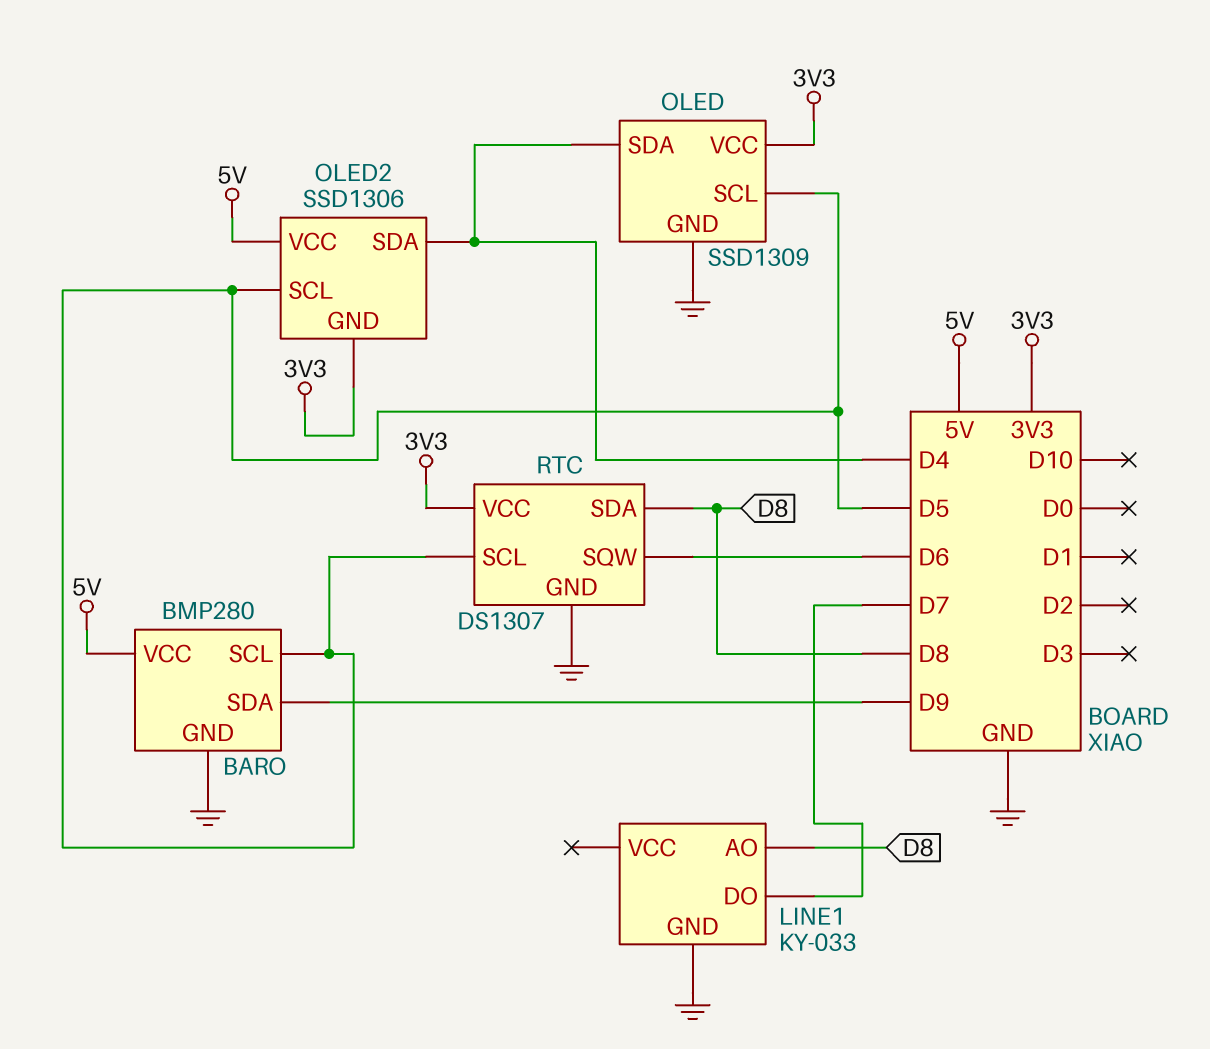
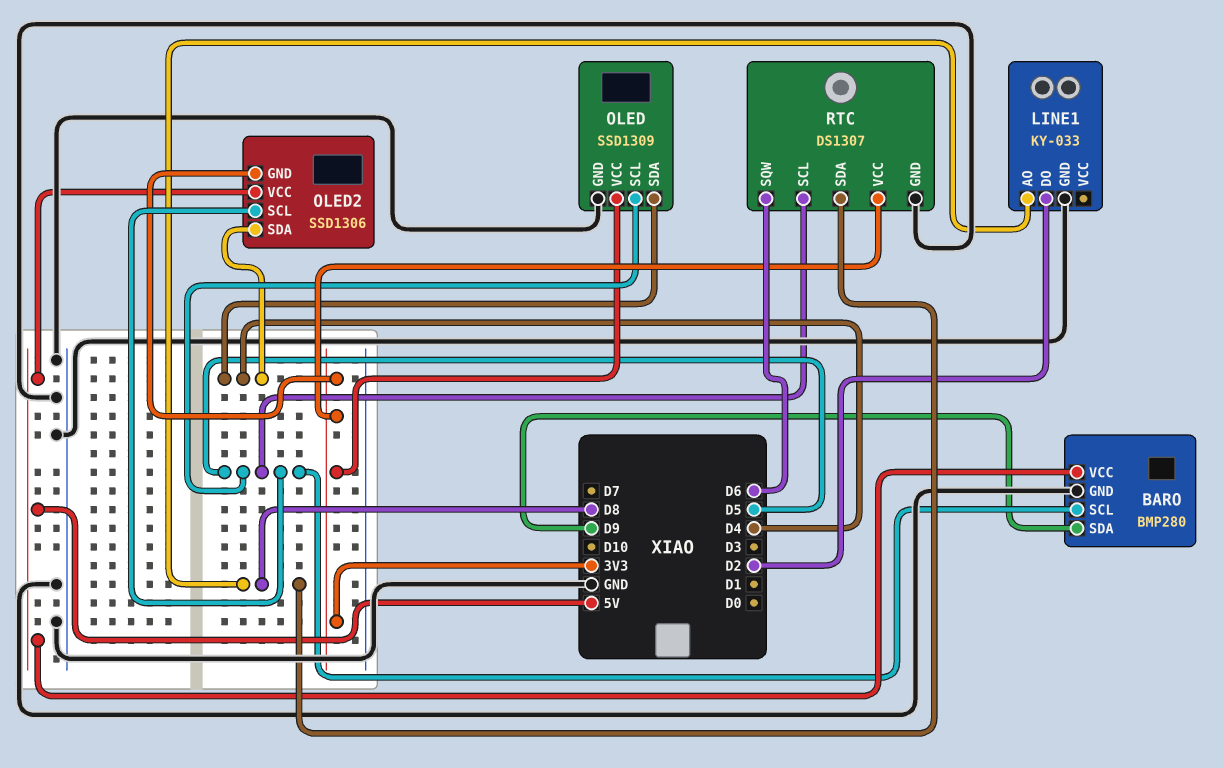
LINE1 pin DO: D7 -> D2

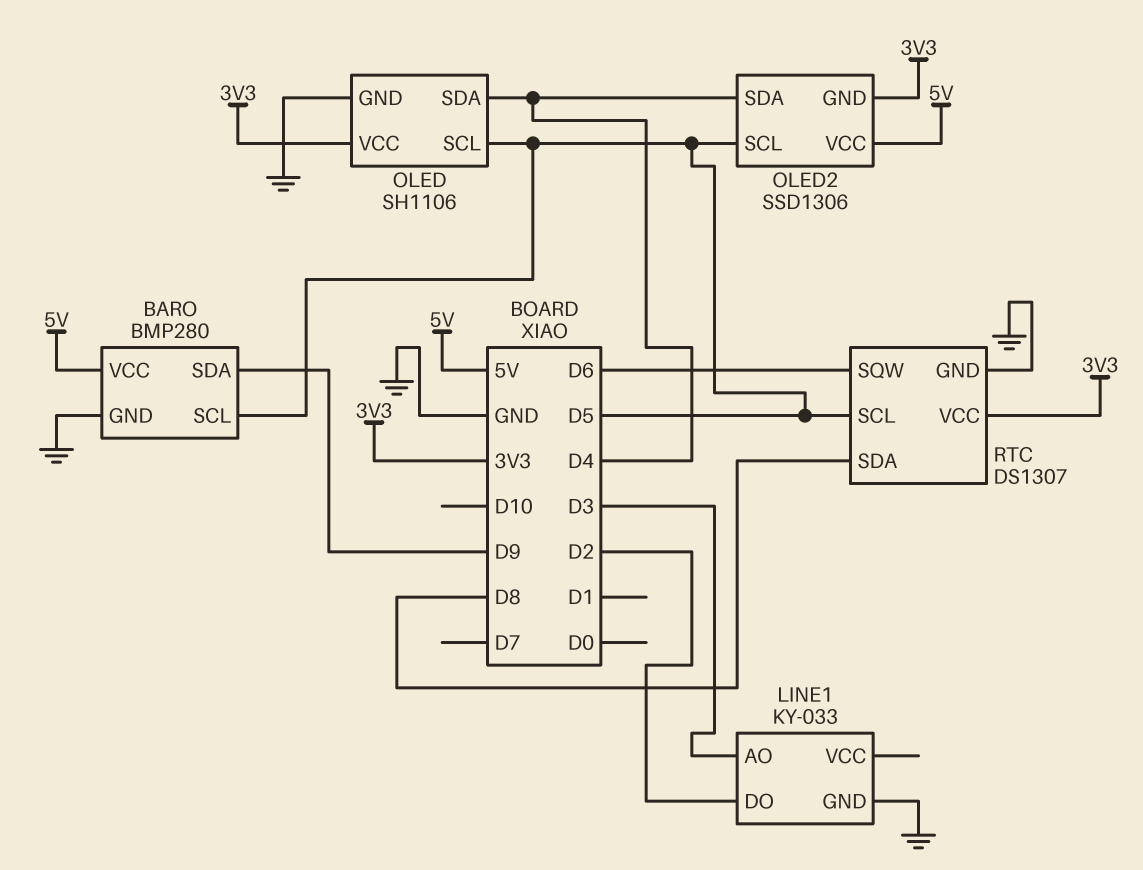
LINE1 pin AO: D8 -> D3
OLED: SSD1309 -> SH1106

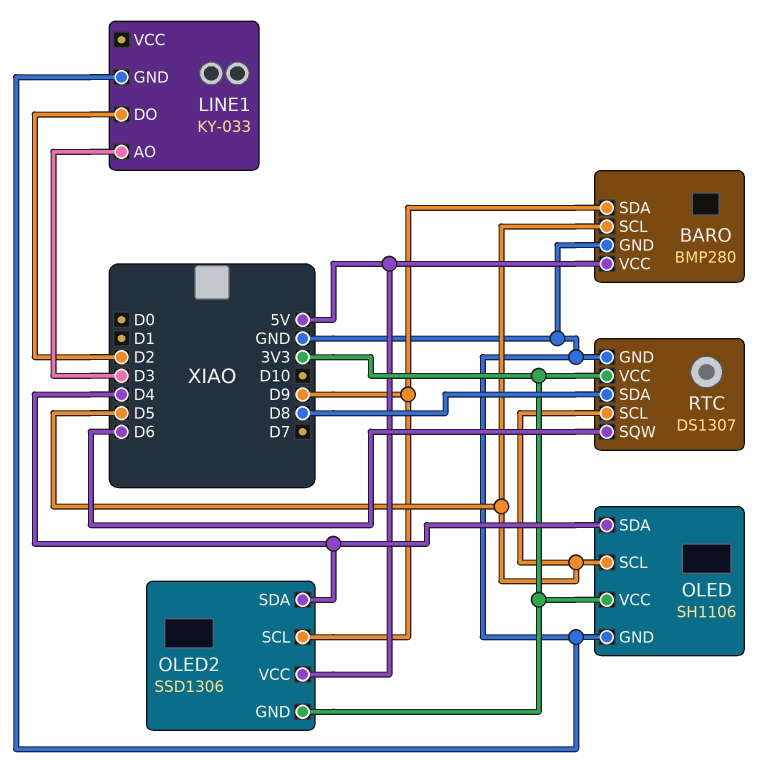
OLED2 pin SCL: D5 -> D9

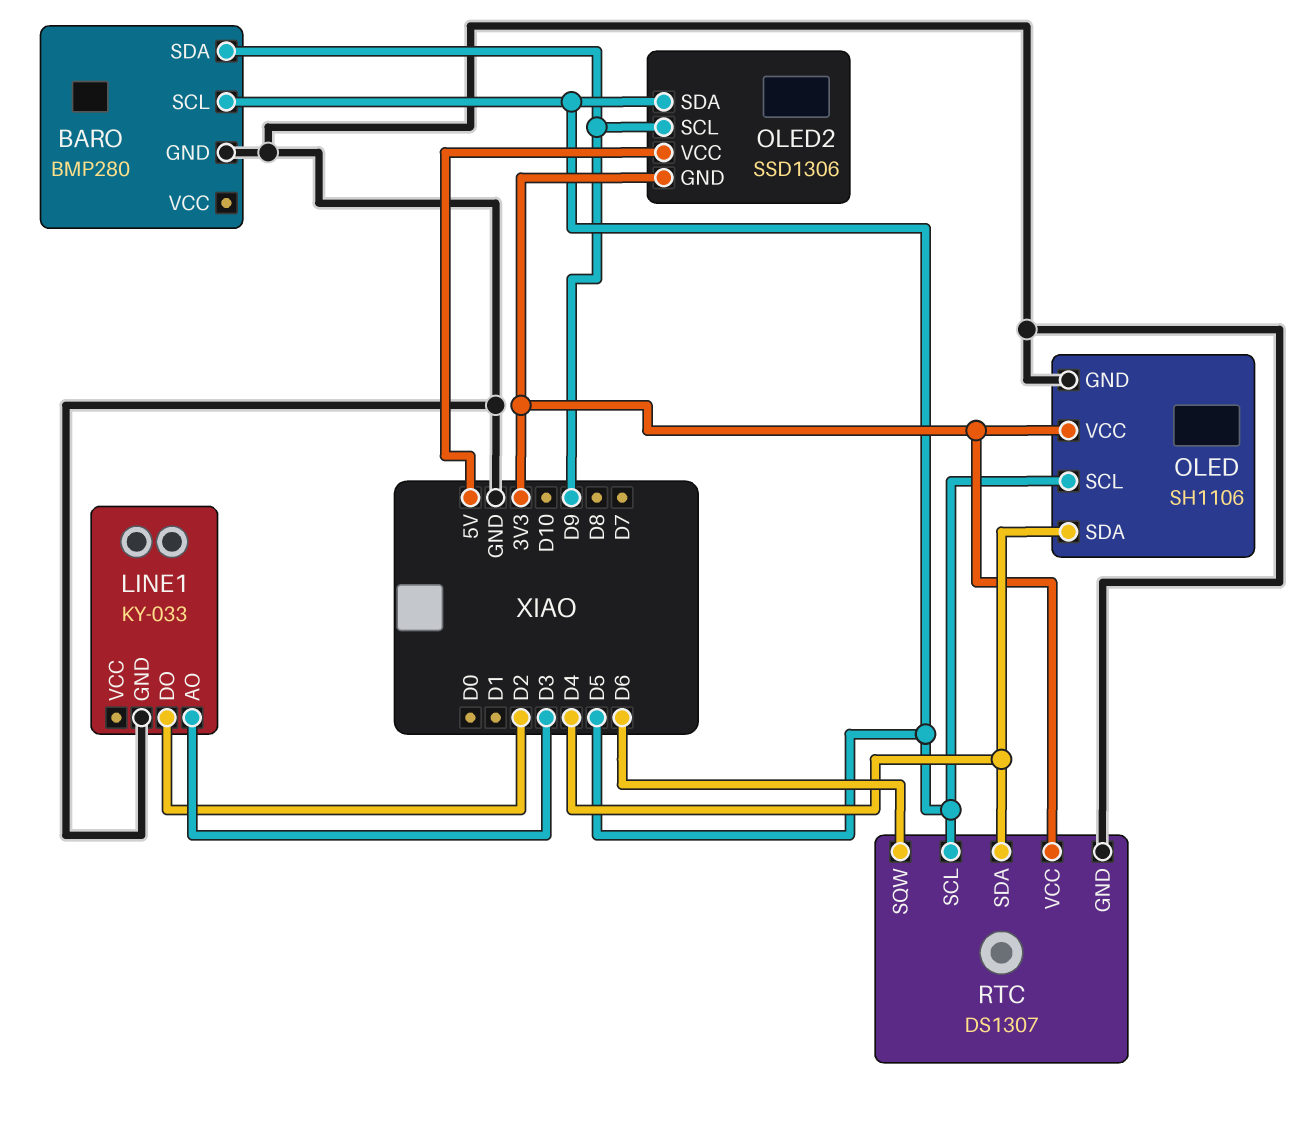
BARO pin VCC: 5V -> none
OLED2 pin SDA: D4 -> D5
RTC pin SDA: D8 -> D4

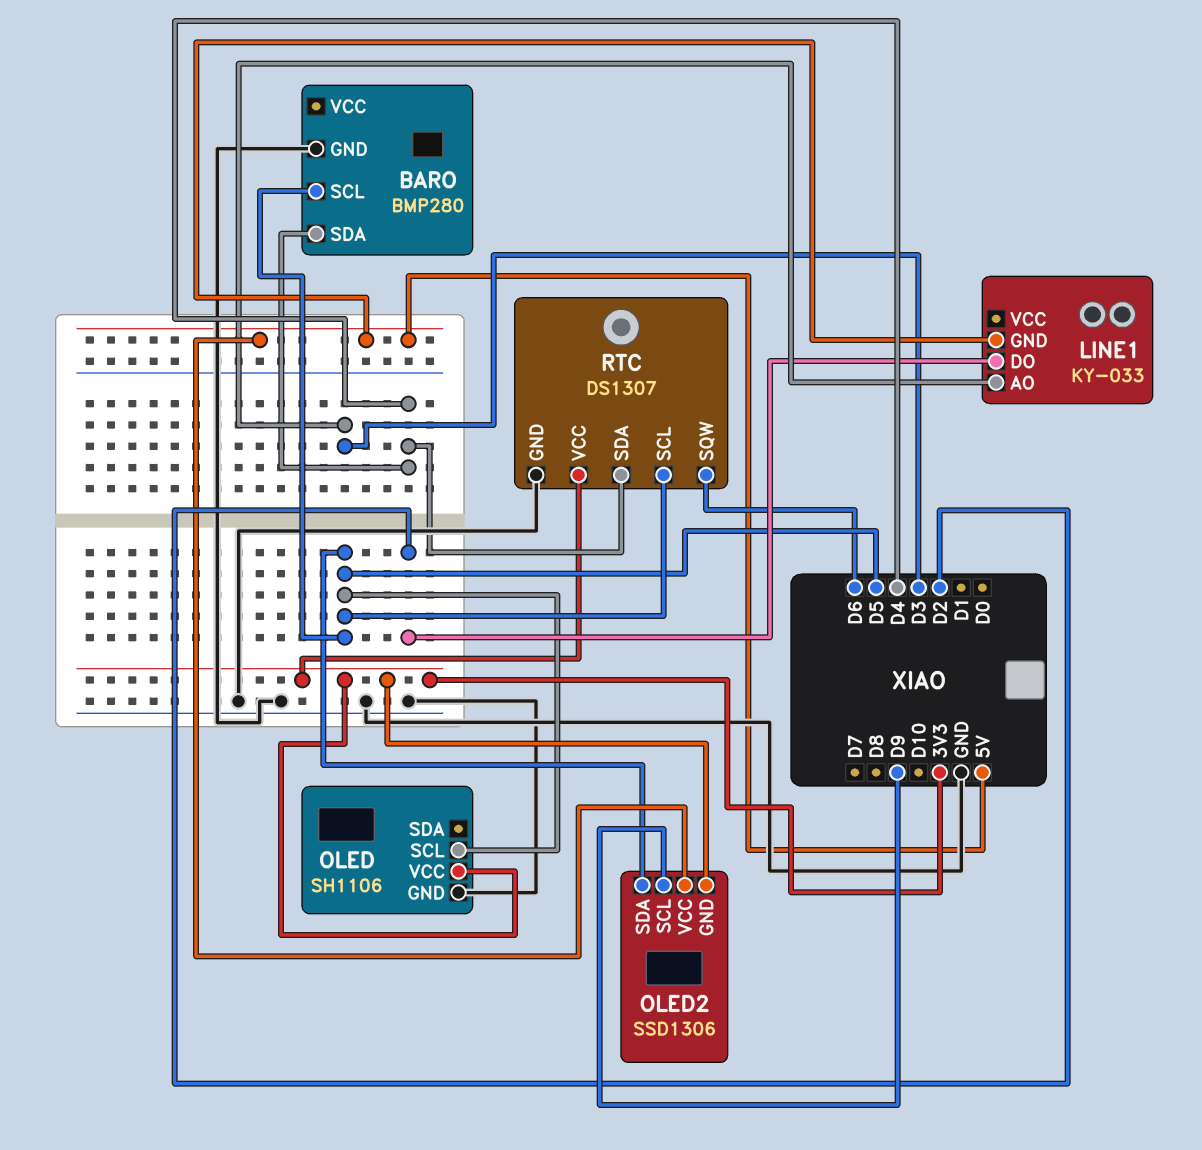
BARO pin SDA: D9 -> D4
LINE1 pin GND: GND -> 5V
OLED pin SDA: D4 -> none

